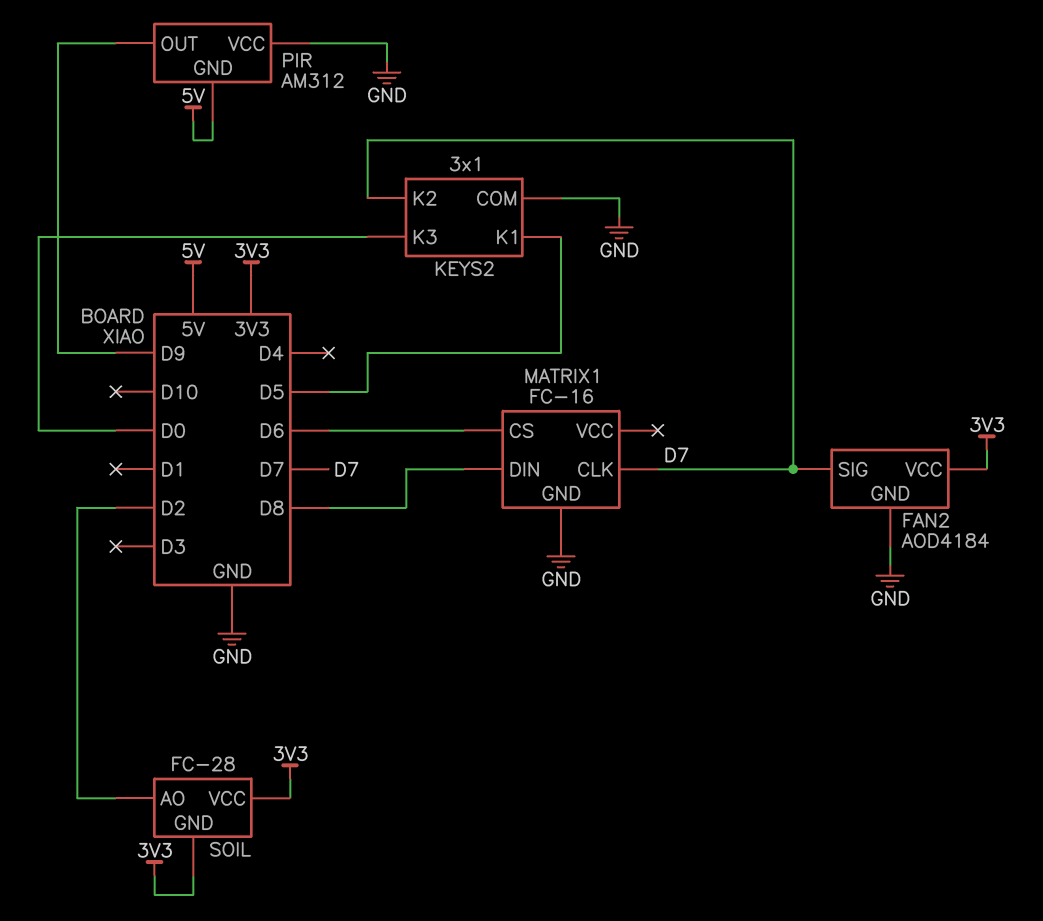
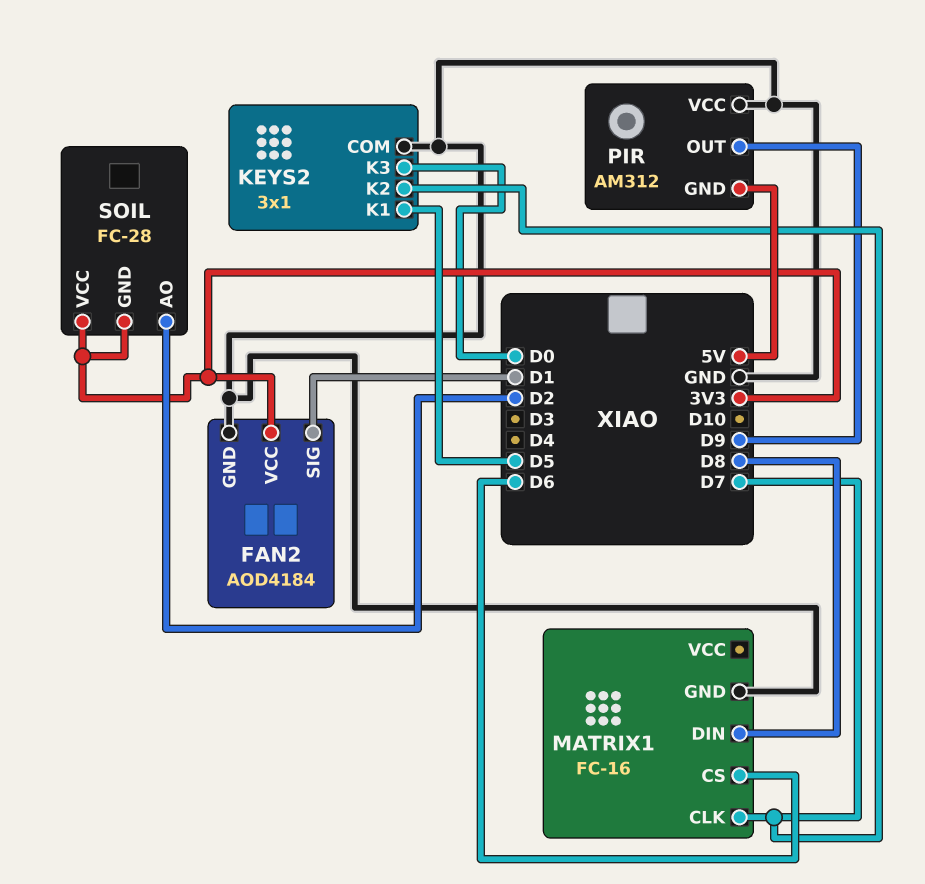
FAN2 pin SIG: D7 -> D1

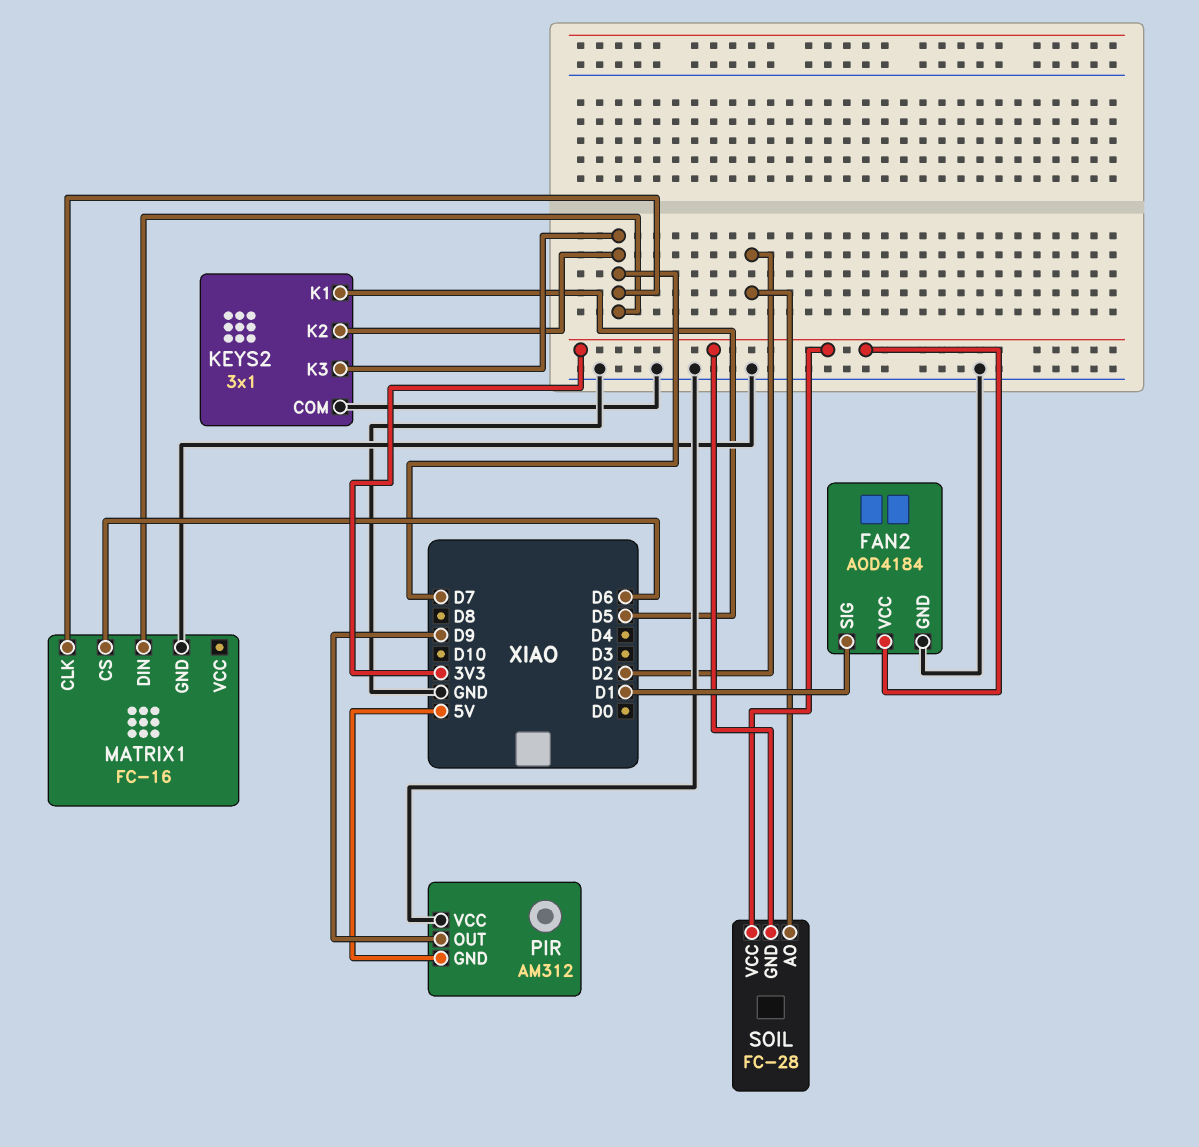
KEYS2 pin K3: D0 -> D7
MATRIX1 pin DIN: D8 -> D7

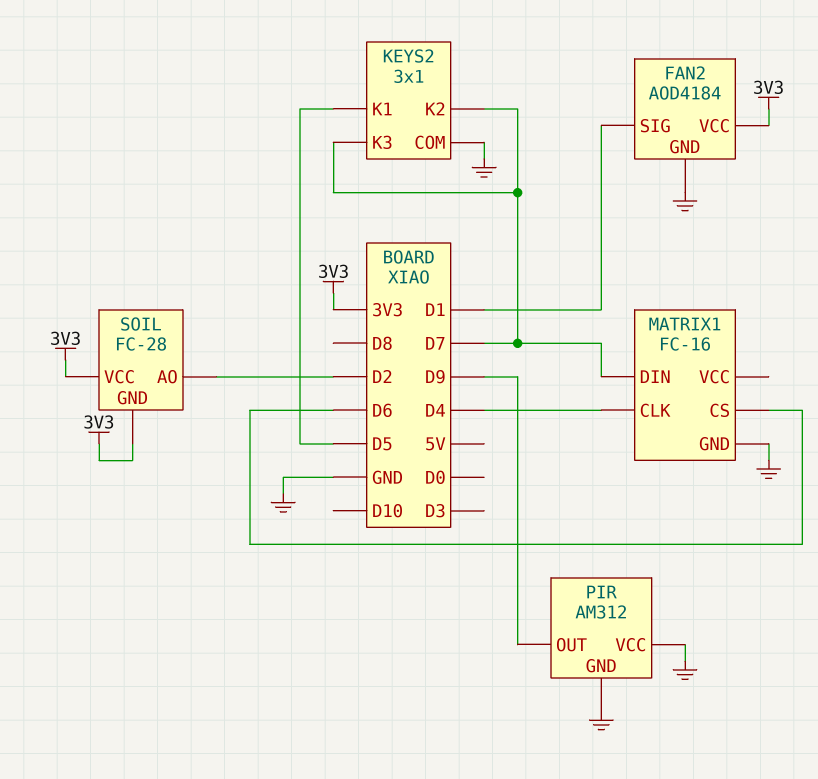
MATRIX1 pin CLK: D7 -> D4
PIR pin GND: 5V -> GND

